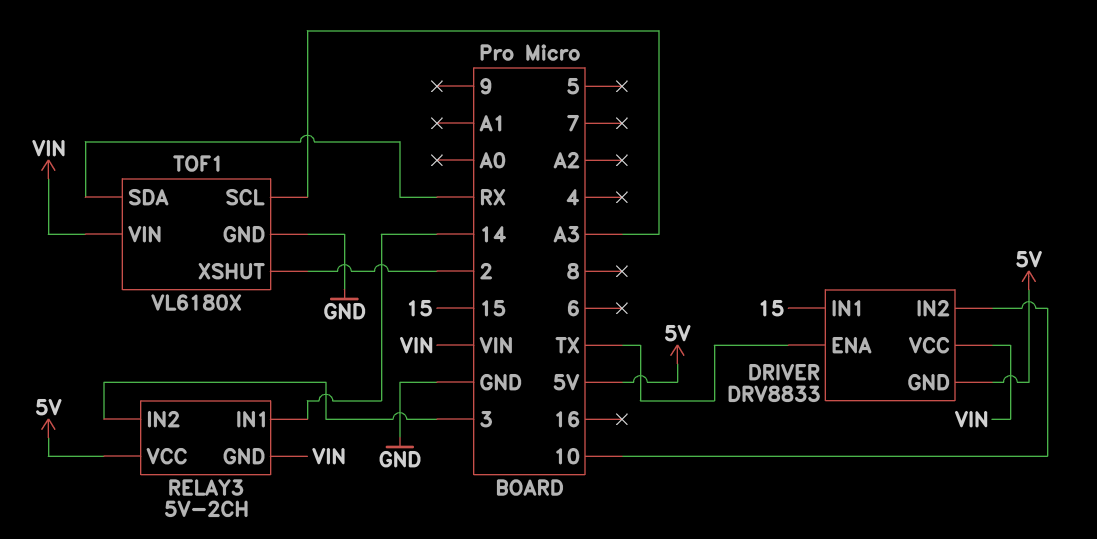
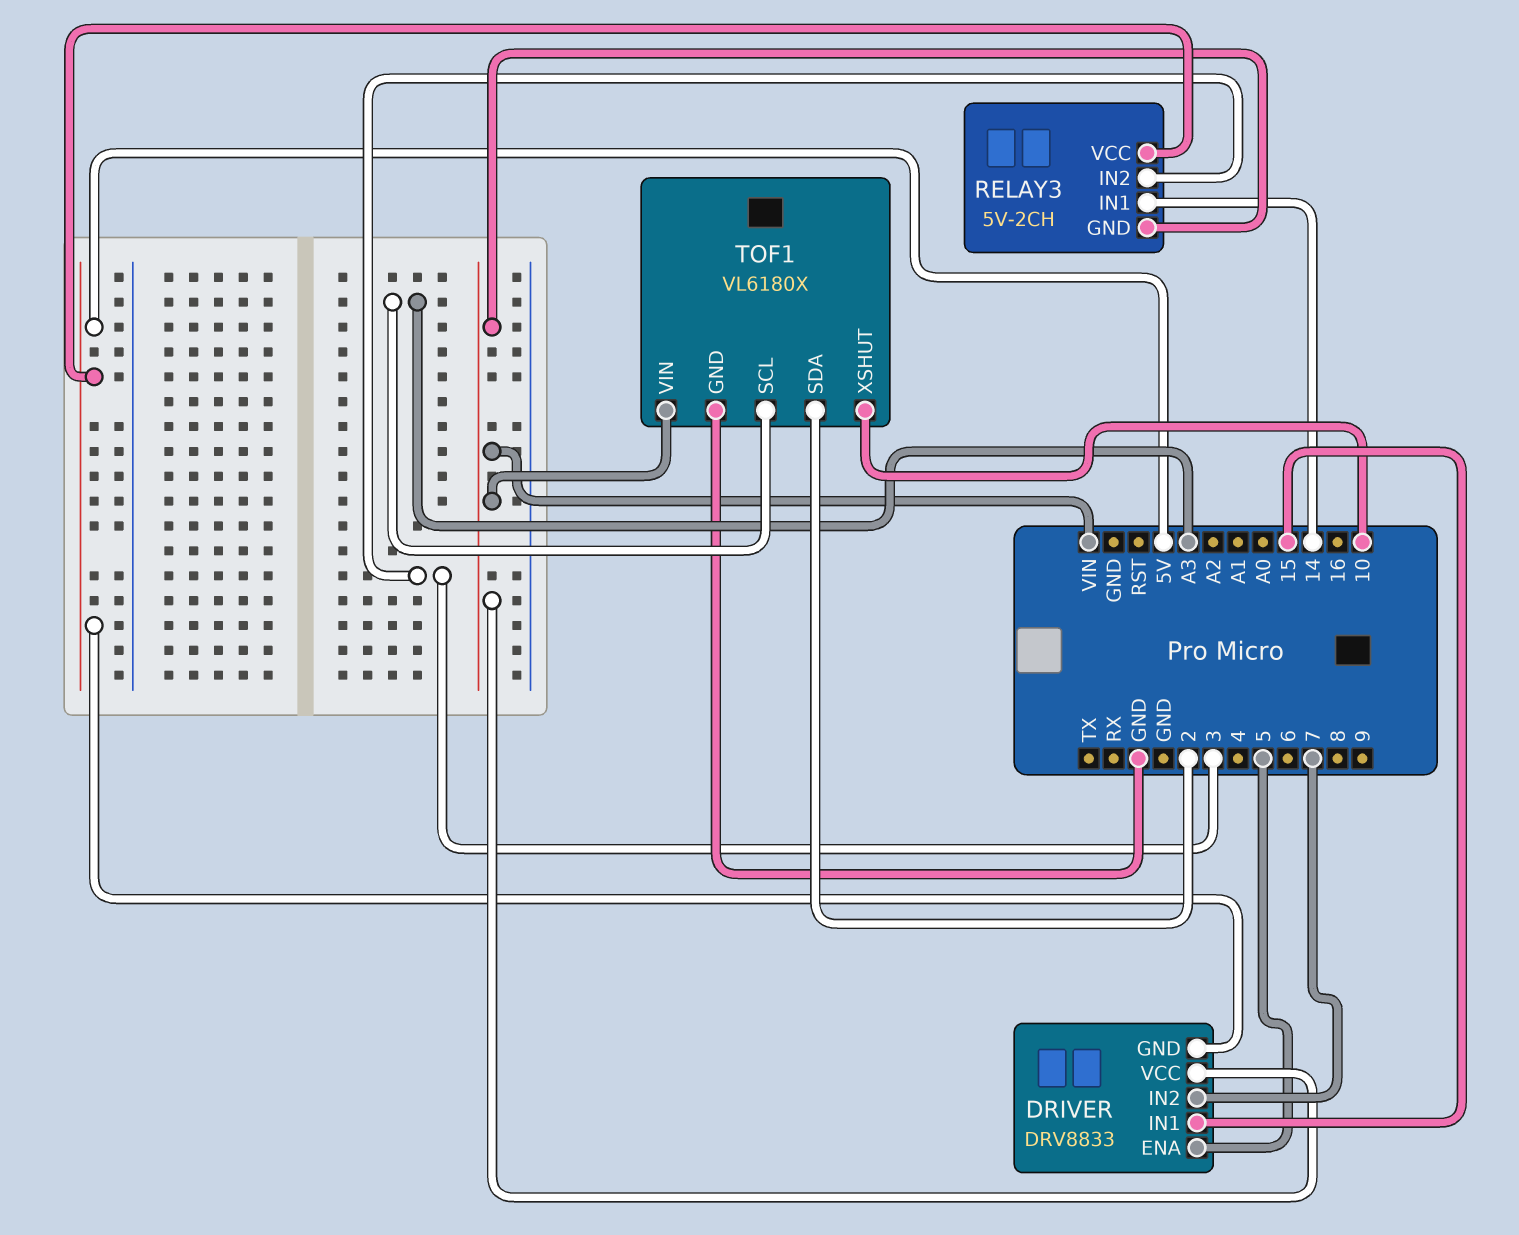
DRIVER pin ENA: TX -> 5
DRIVER pin IN2: 10 -> 7
TOF1 pin SDA: RX -> 2
TOF1 pin XSHUT: 2 -> 10

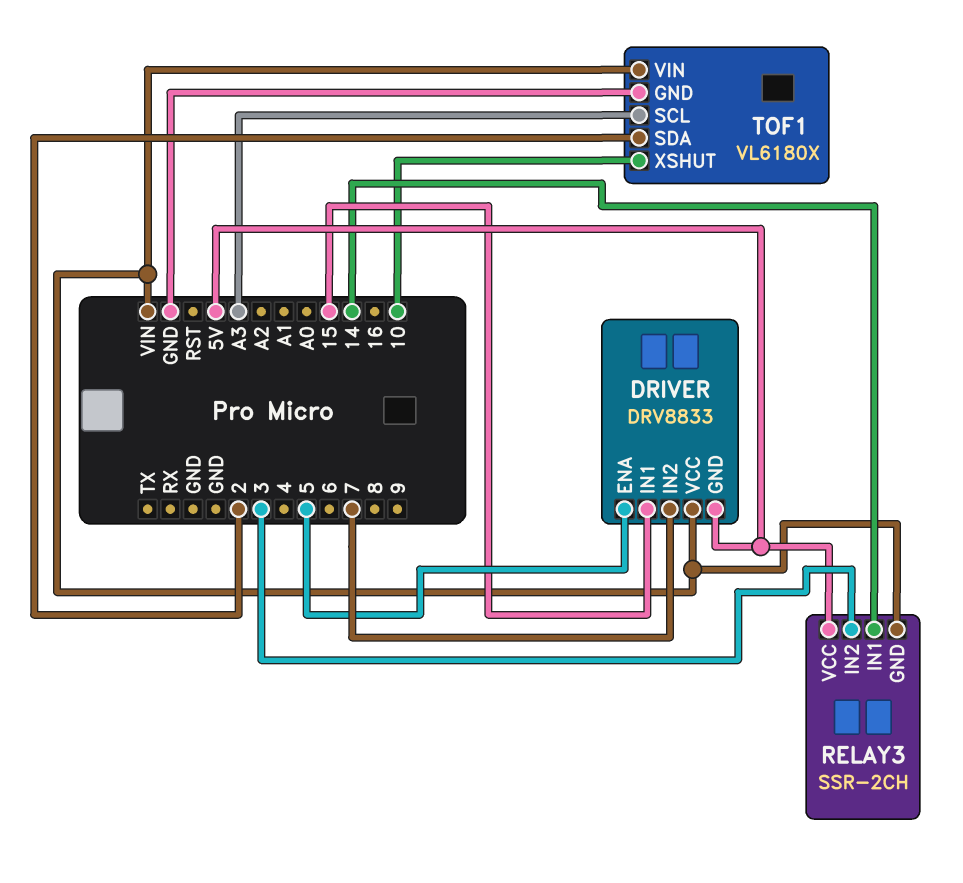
RELAY3: 5V-2CH -> SSR-2CH

